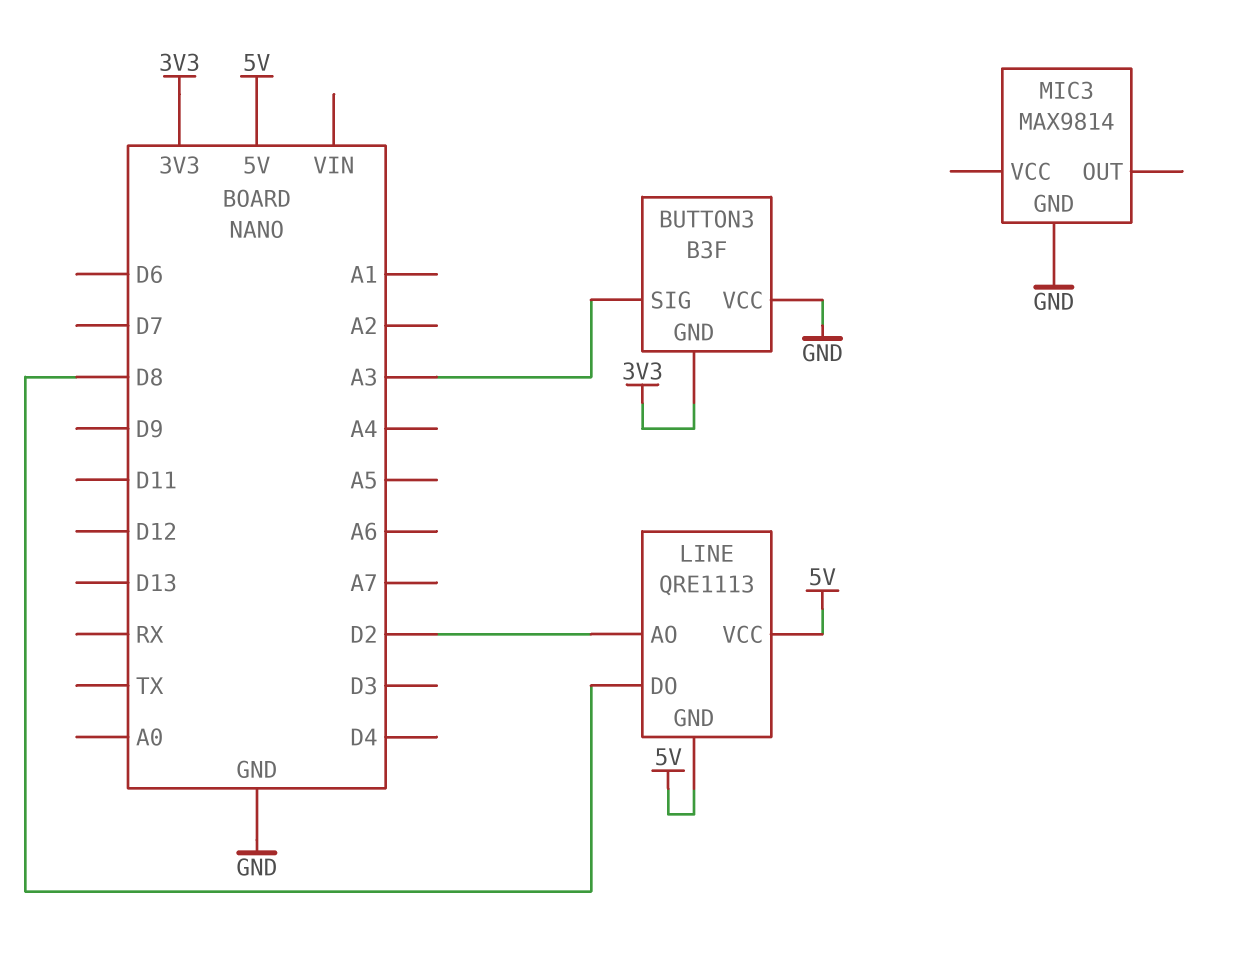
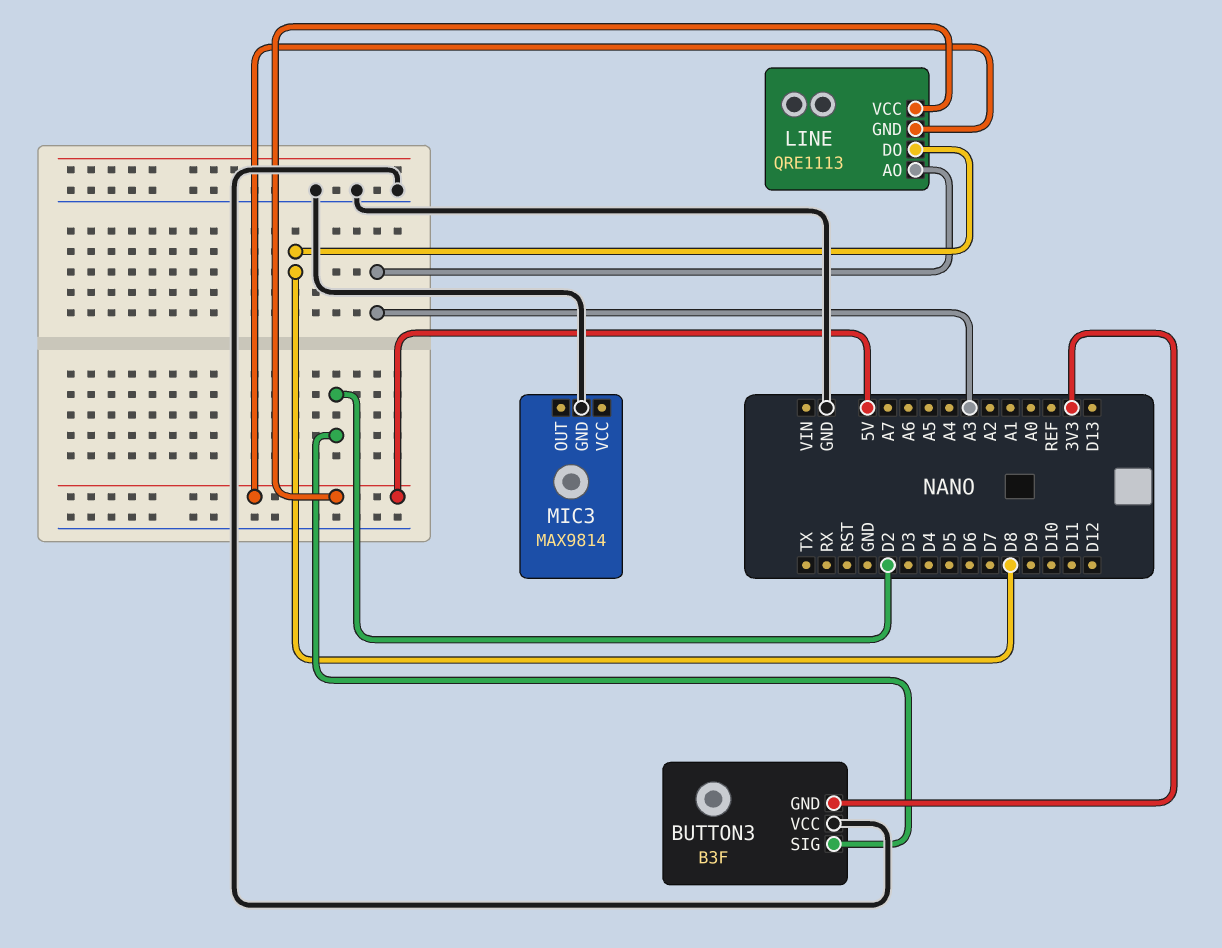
BUTTON3 pin SIG: A3 -> D2
LINE pin AO: D2 -> A3

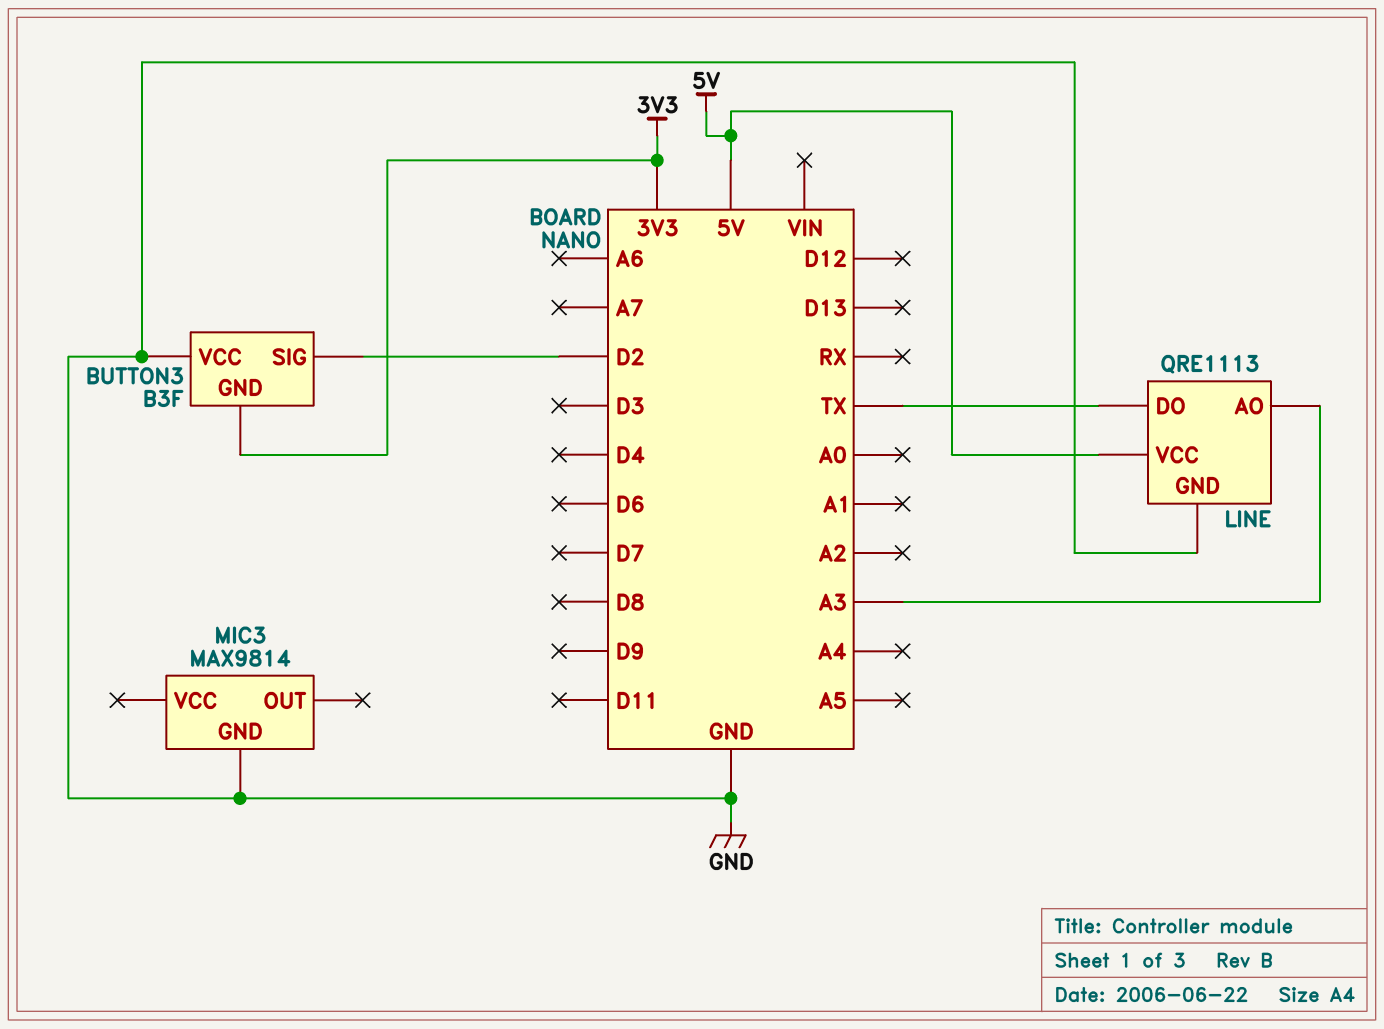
LINE pin DO: D8 -> TX
LINE pin GND: 5V -> GND

